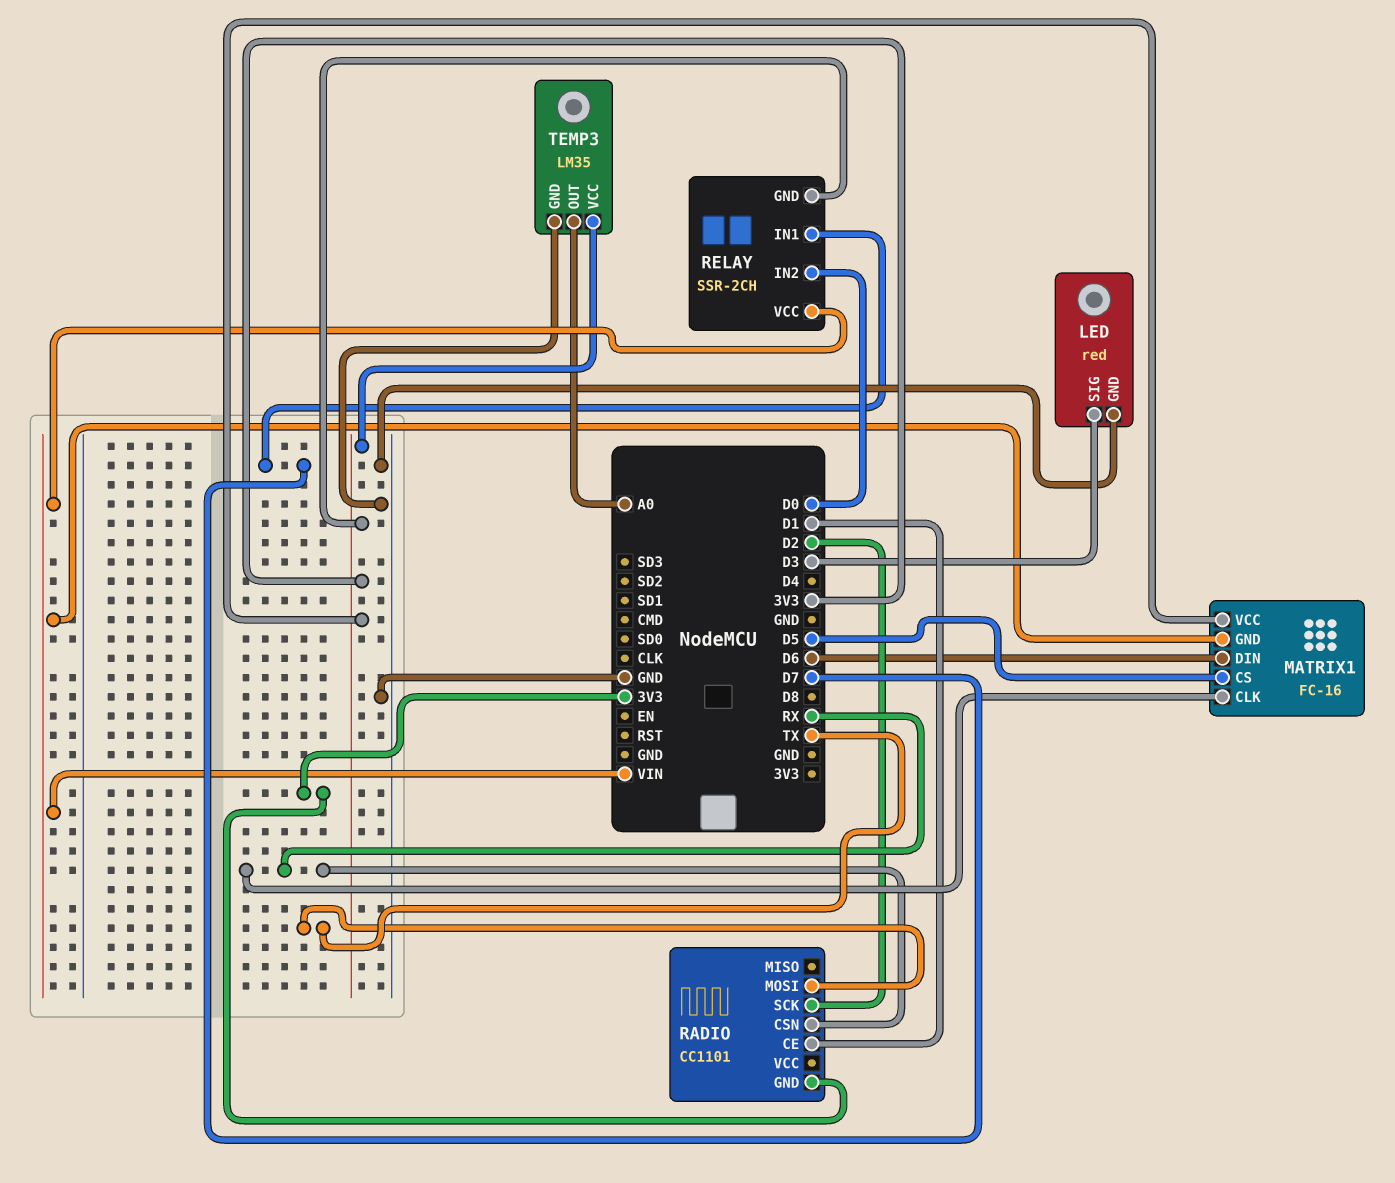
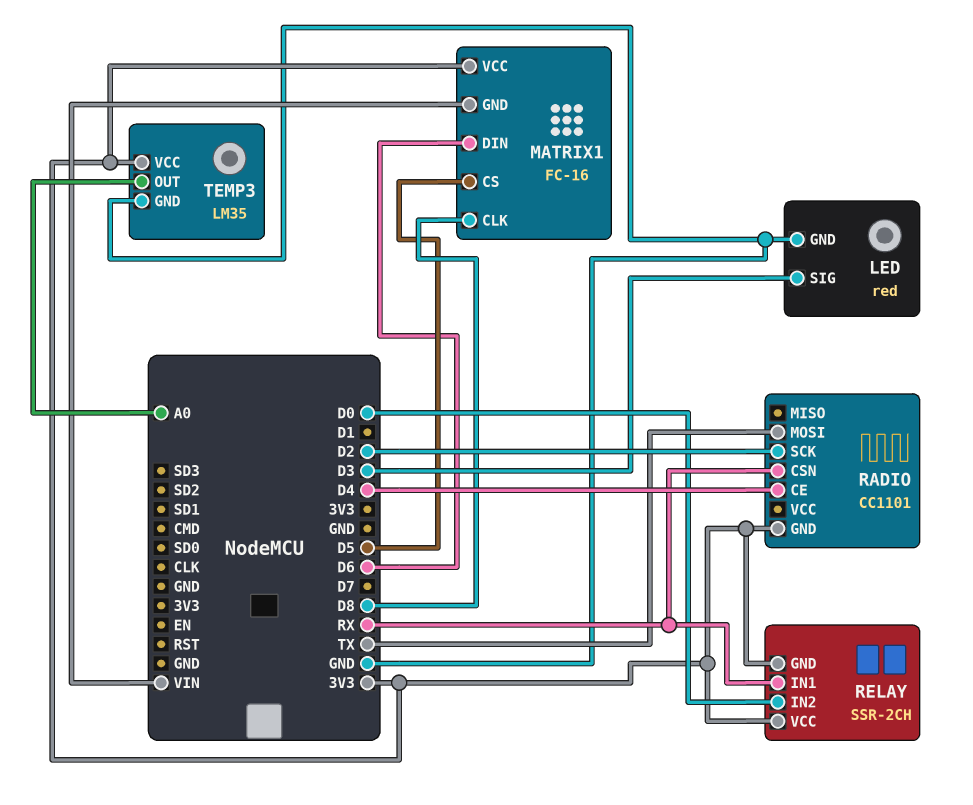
MATRIX1 pin CLK: RX -> D8
RADIO pin CE: D1 -> D4
RELAY pin IN1: D7 -> RX
RELAY pin VCC: VIN -> 3V3

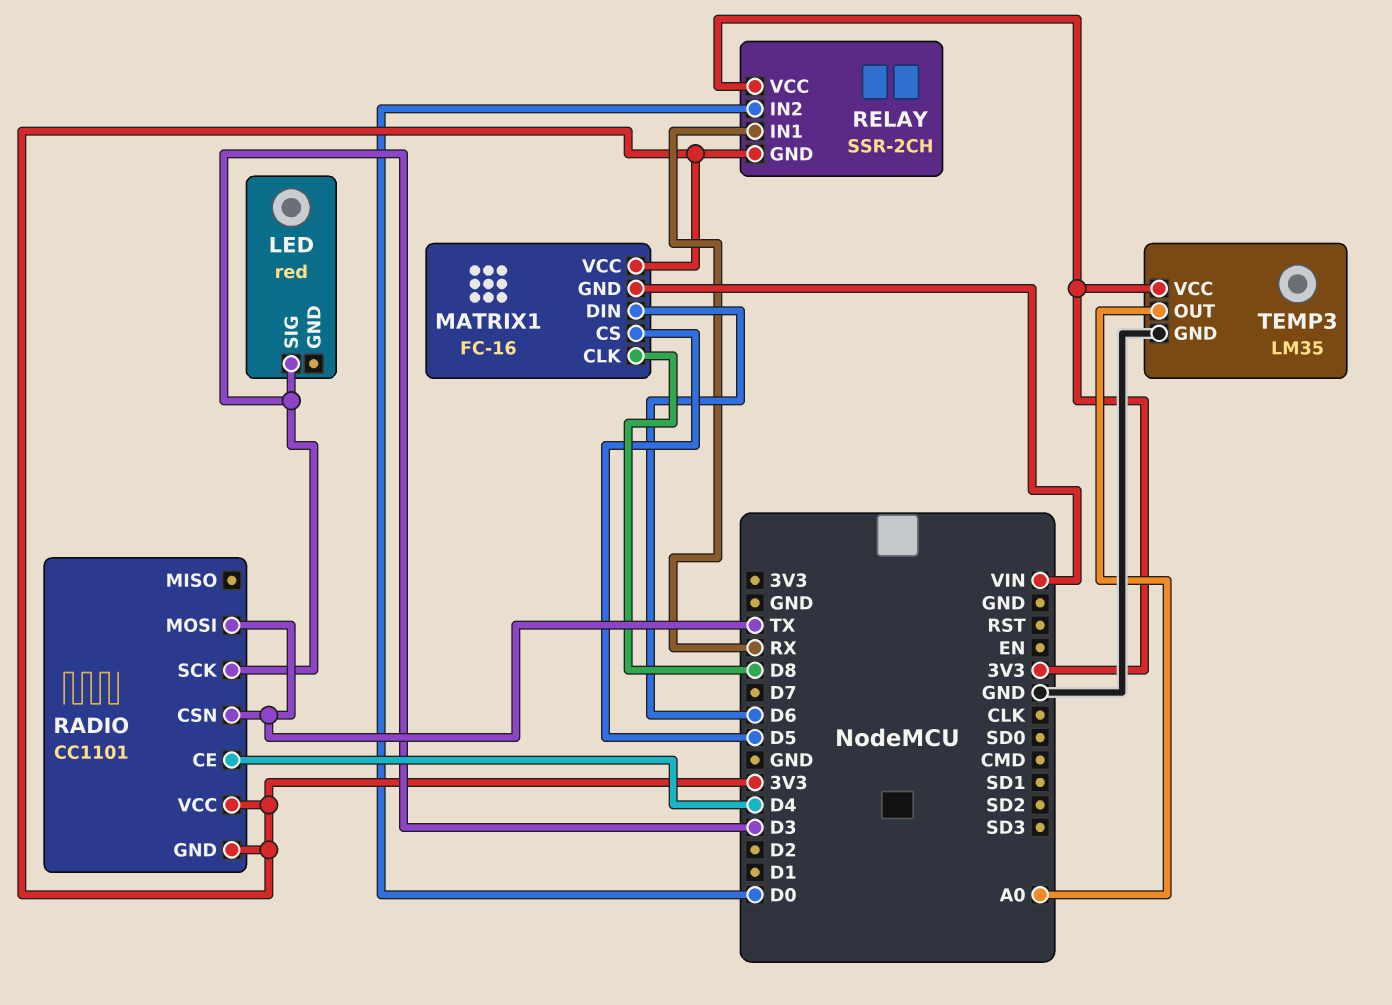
LED pin GND: GND -> none
RADIO pin CSN: RX -> TX
RADIO pin SCK: D2 -> D3
RADIO pin VCC: none -> 3V3

